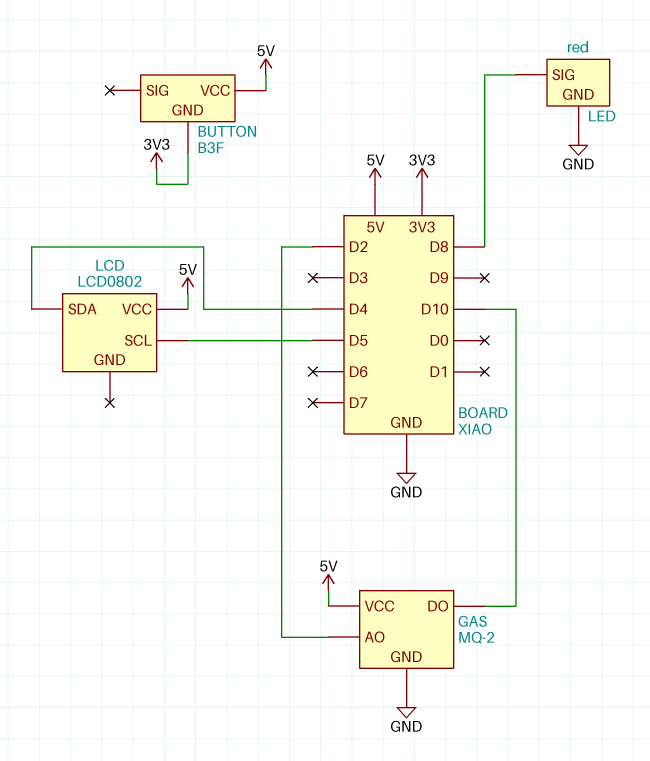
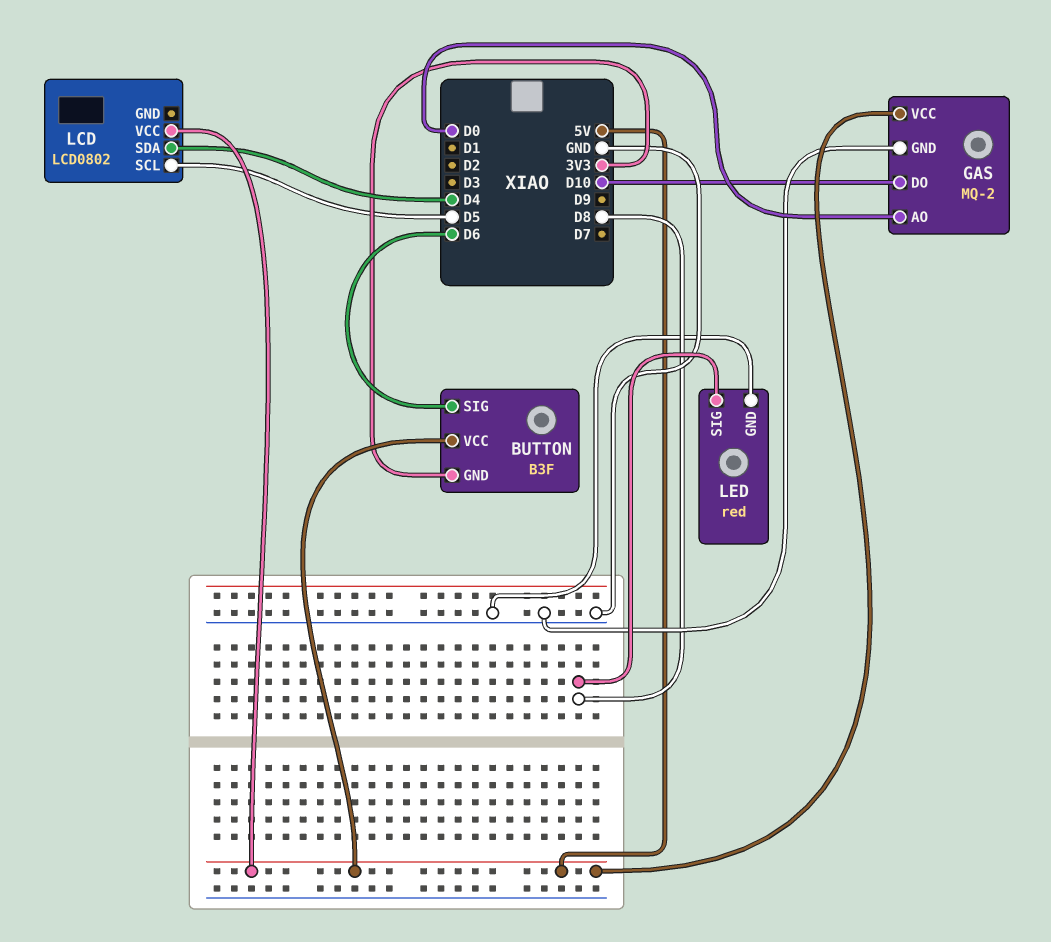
BUTTON pin SIG: none -> D6
GAS pin AO: D2 -> D0

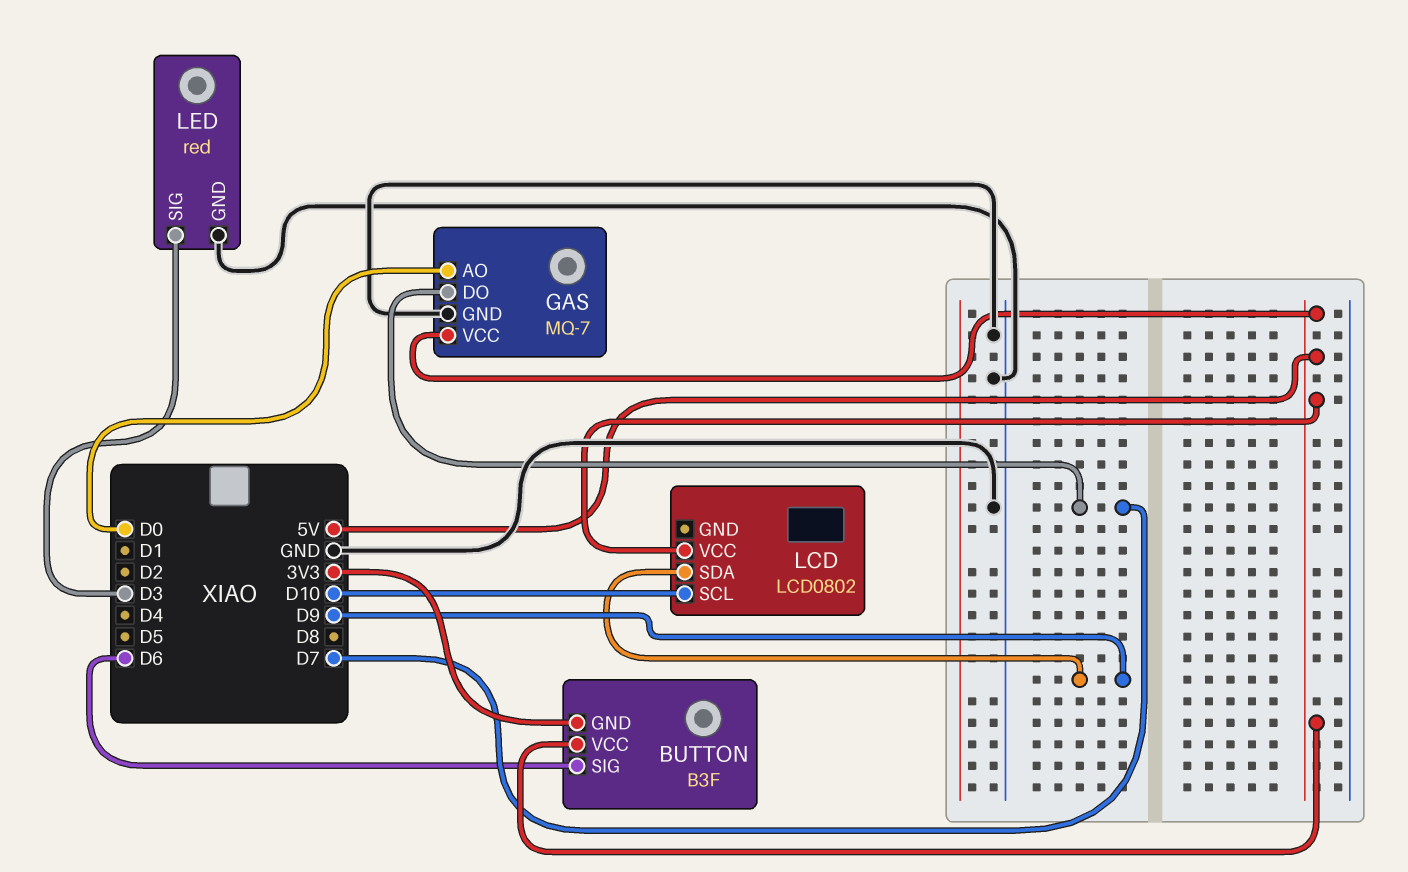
GAS: MQ-2 -> MQ-7
GAS pin DO: D10 -> D7
LCD pin SCL: D5 -> D10
LCD pin SDA: D4 -> D9
LED pin SIG: D8 -> D3

